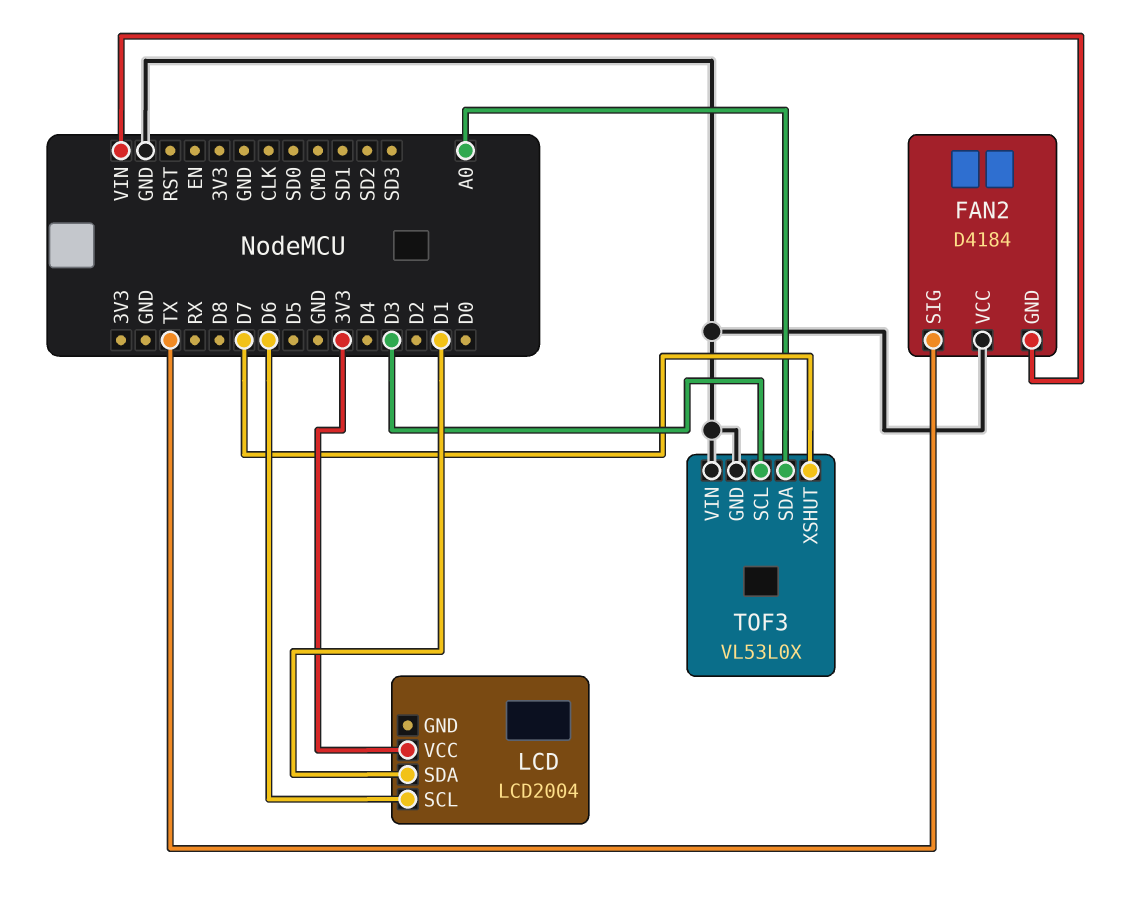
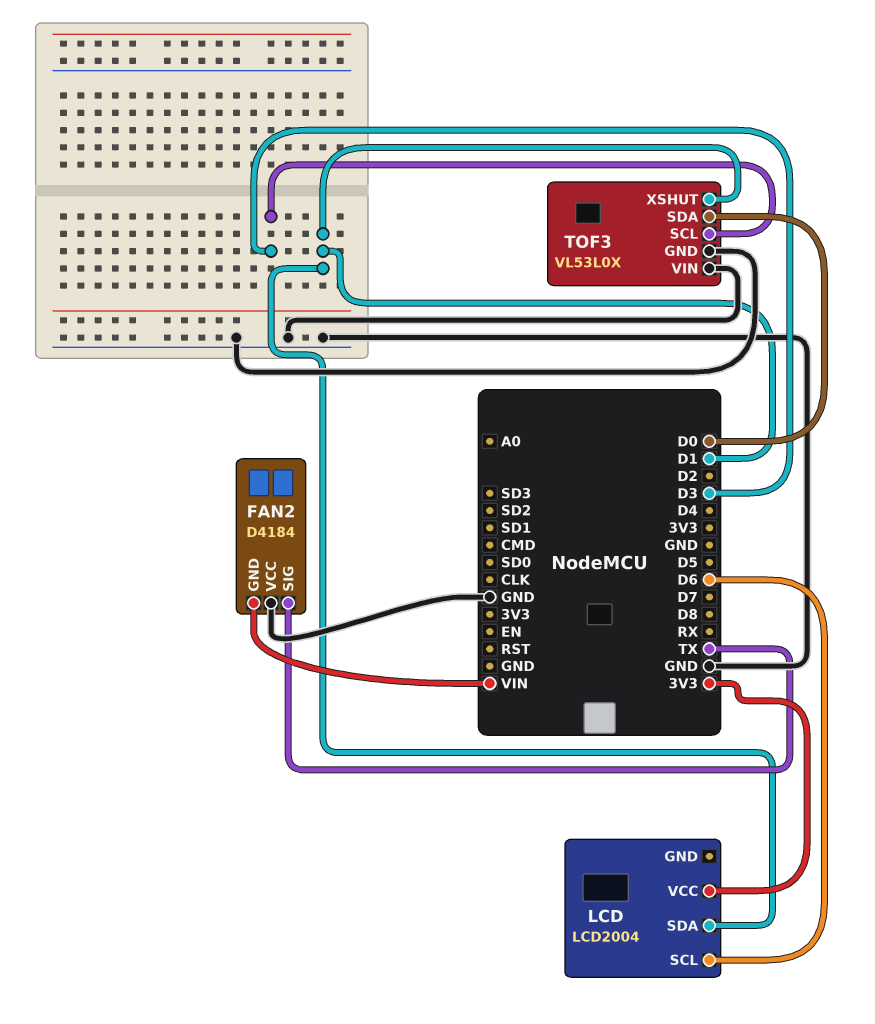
TOF3 pin SDA: A0 -> D0
TOF3 pin XSHUT: D7 -> D1

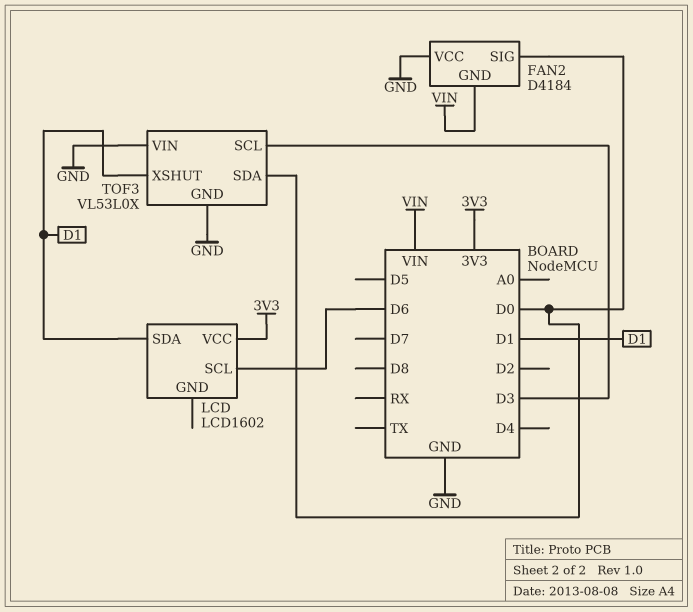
FAN2 pin SIG: TX -> D0
LCD: LCD2004 -> LCD1602

